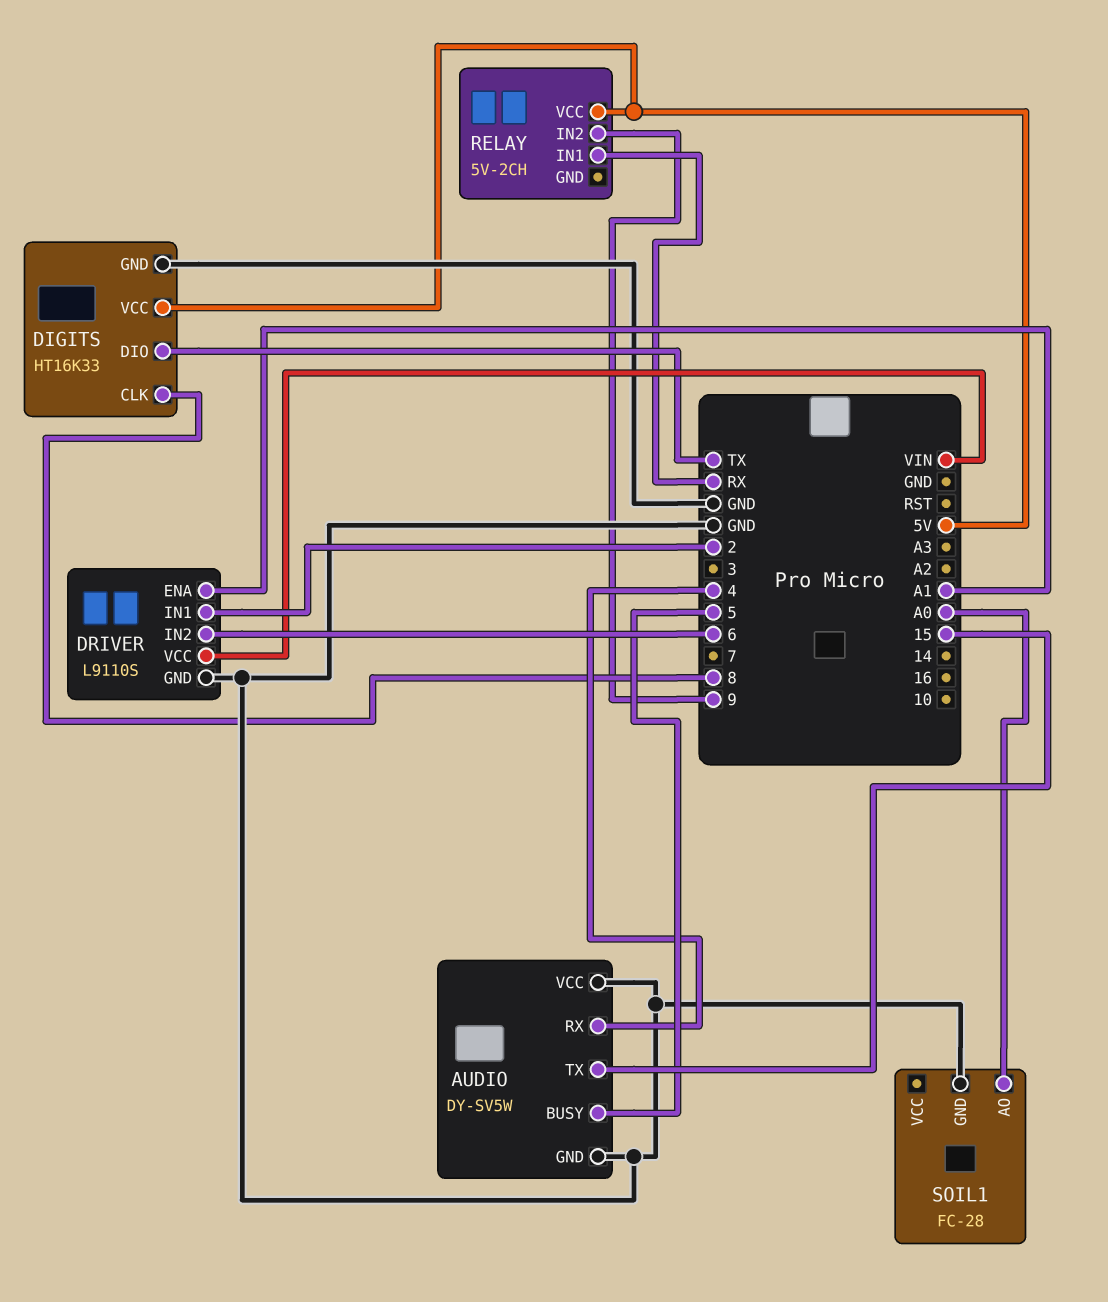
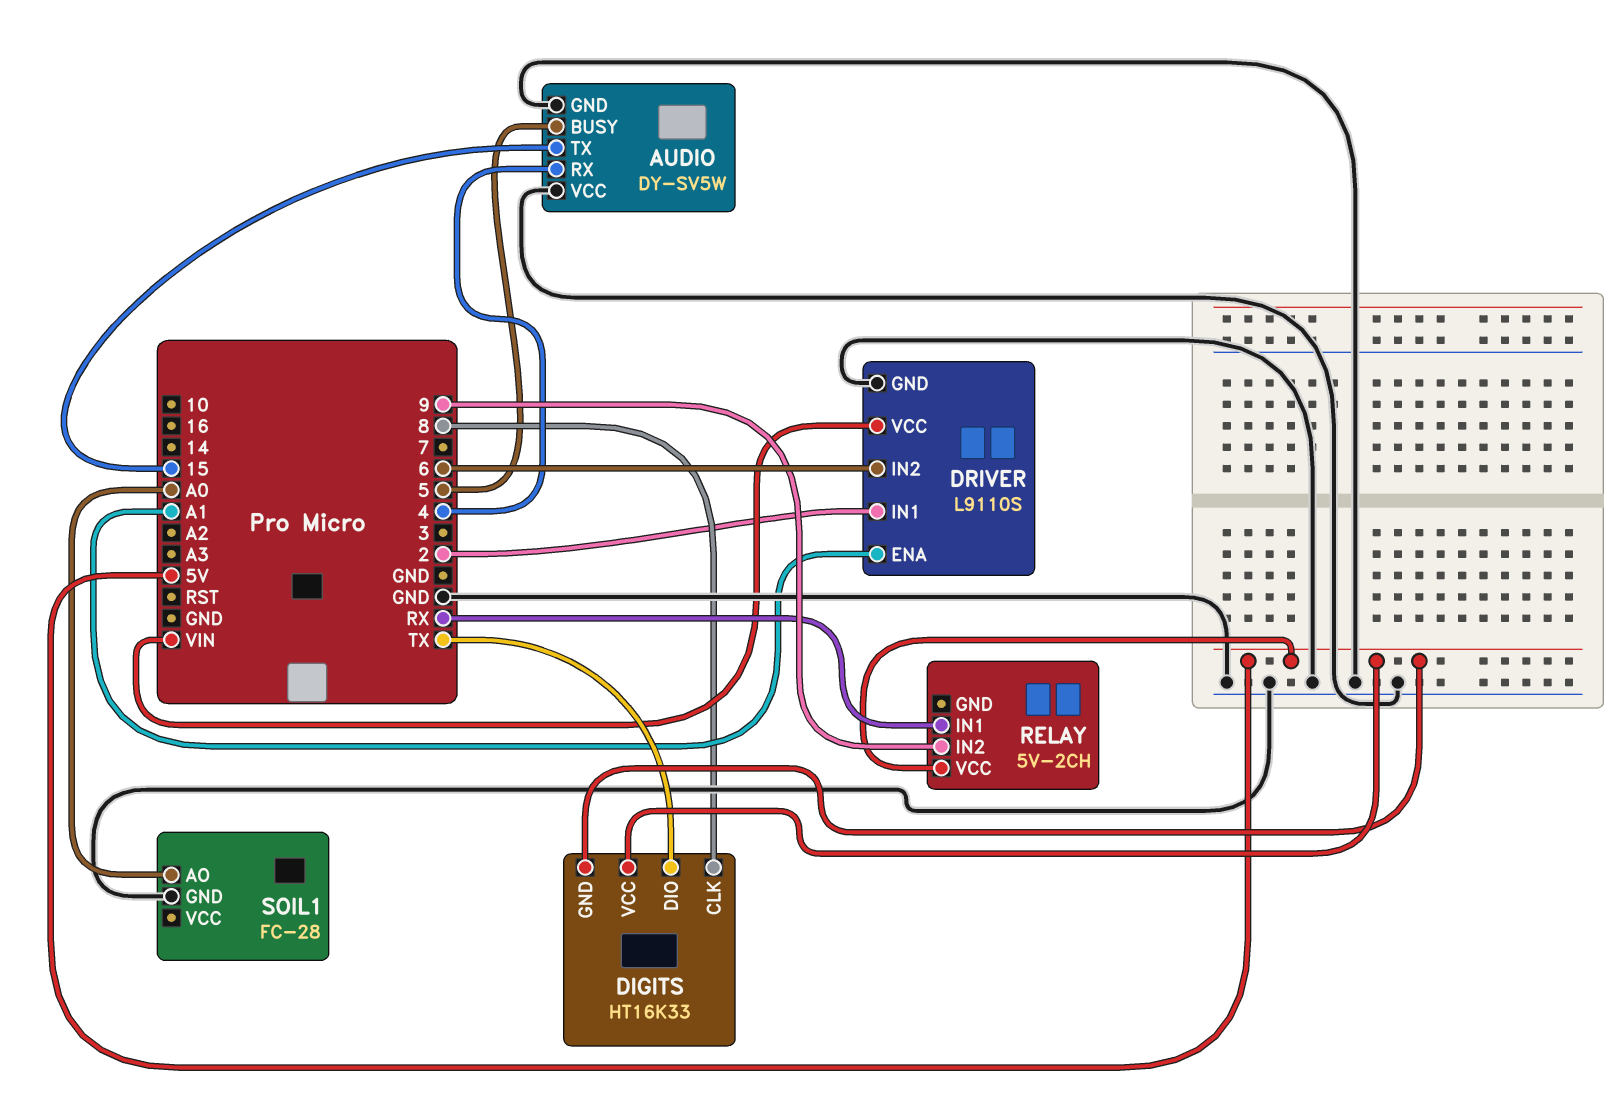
DIGITS pin GND: GND -> 5V

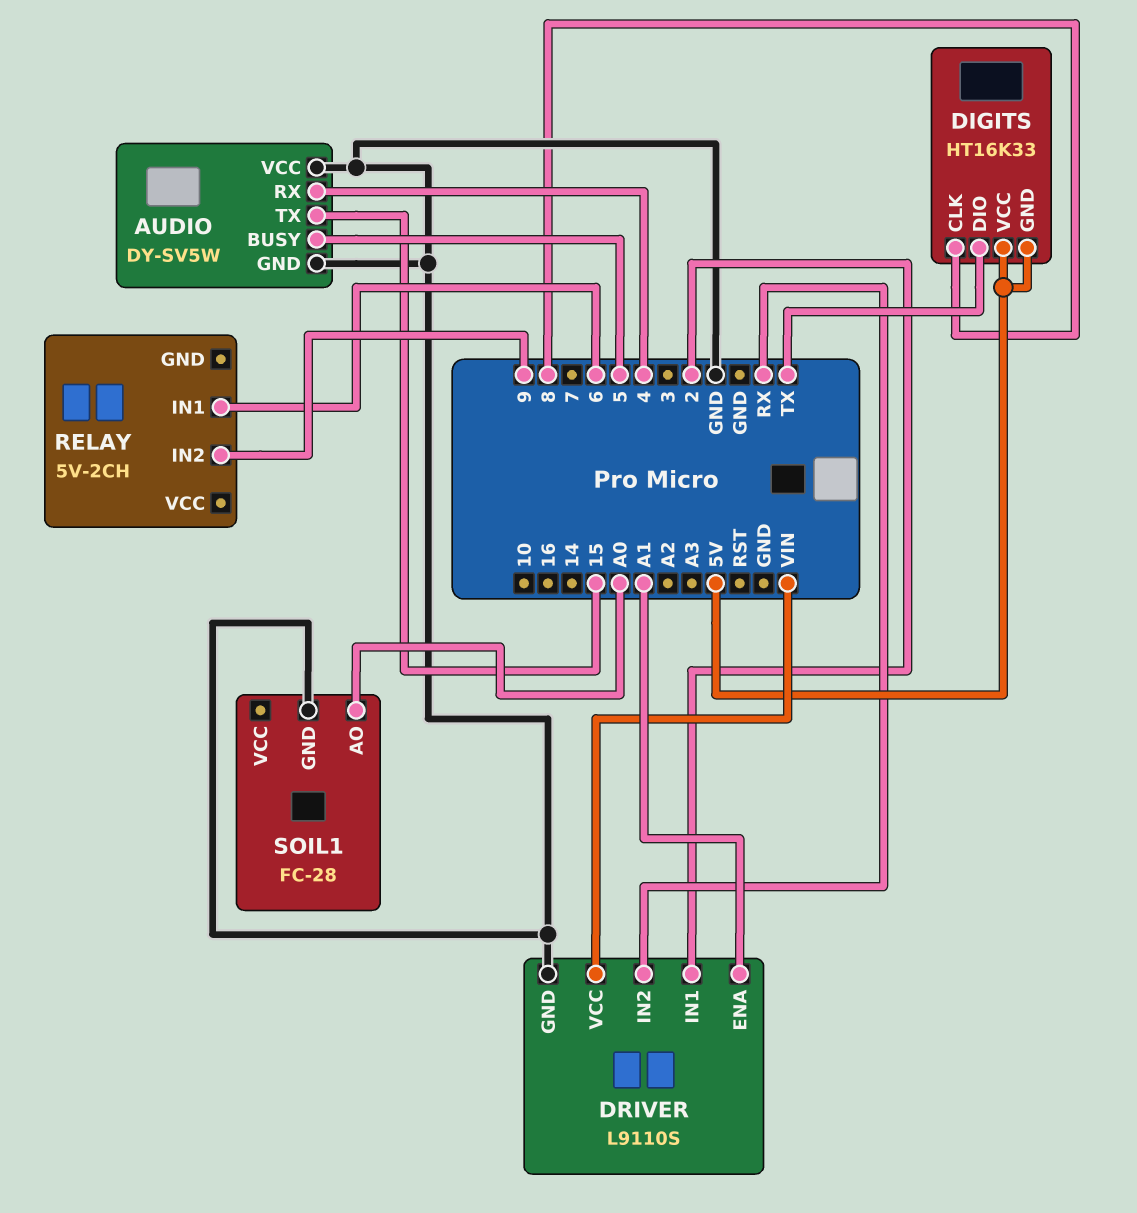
DRIVER pin IN2: 6 -> RX
RELAY pin IN1: RX -> 6
RELAY pin VCC: 5V -> none

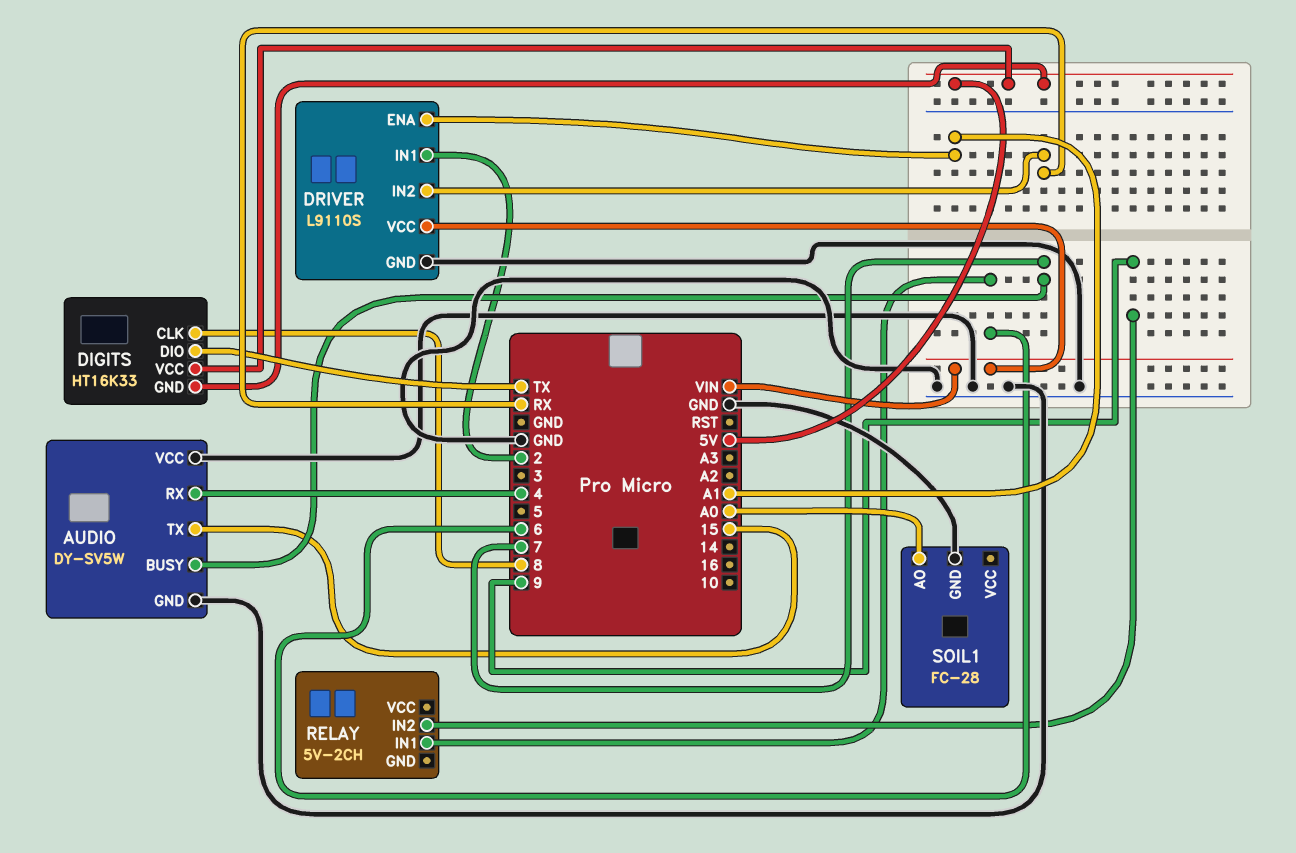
AUDIO pin BUSY: 5 -> 7

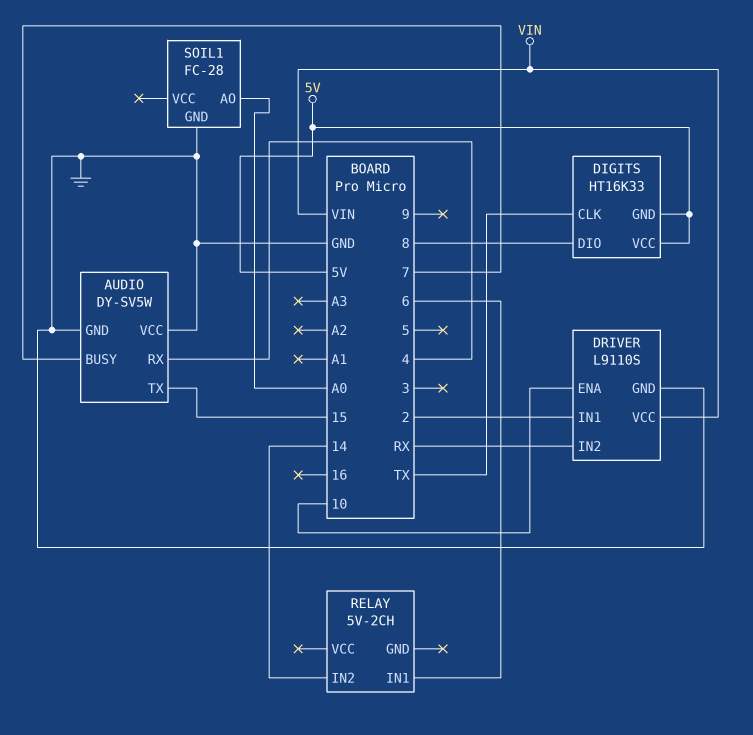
DIGITS pin CLK: 8 -> TX
DIGITS pin DIO: TX -> 8
DRIVER pin ENA: A1 -> 10
RELAY pin IN2: 9 -> 14

